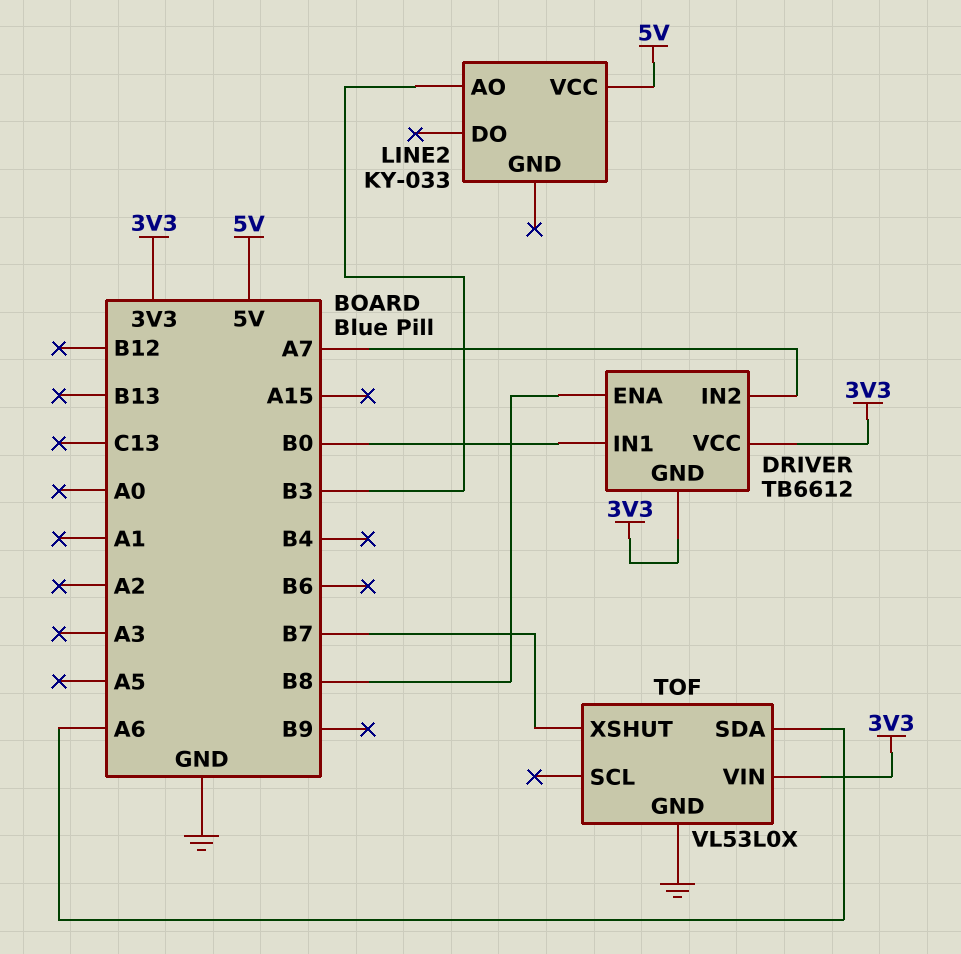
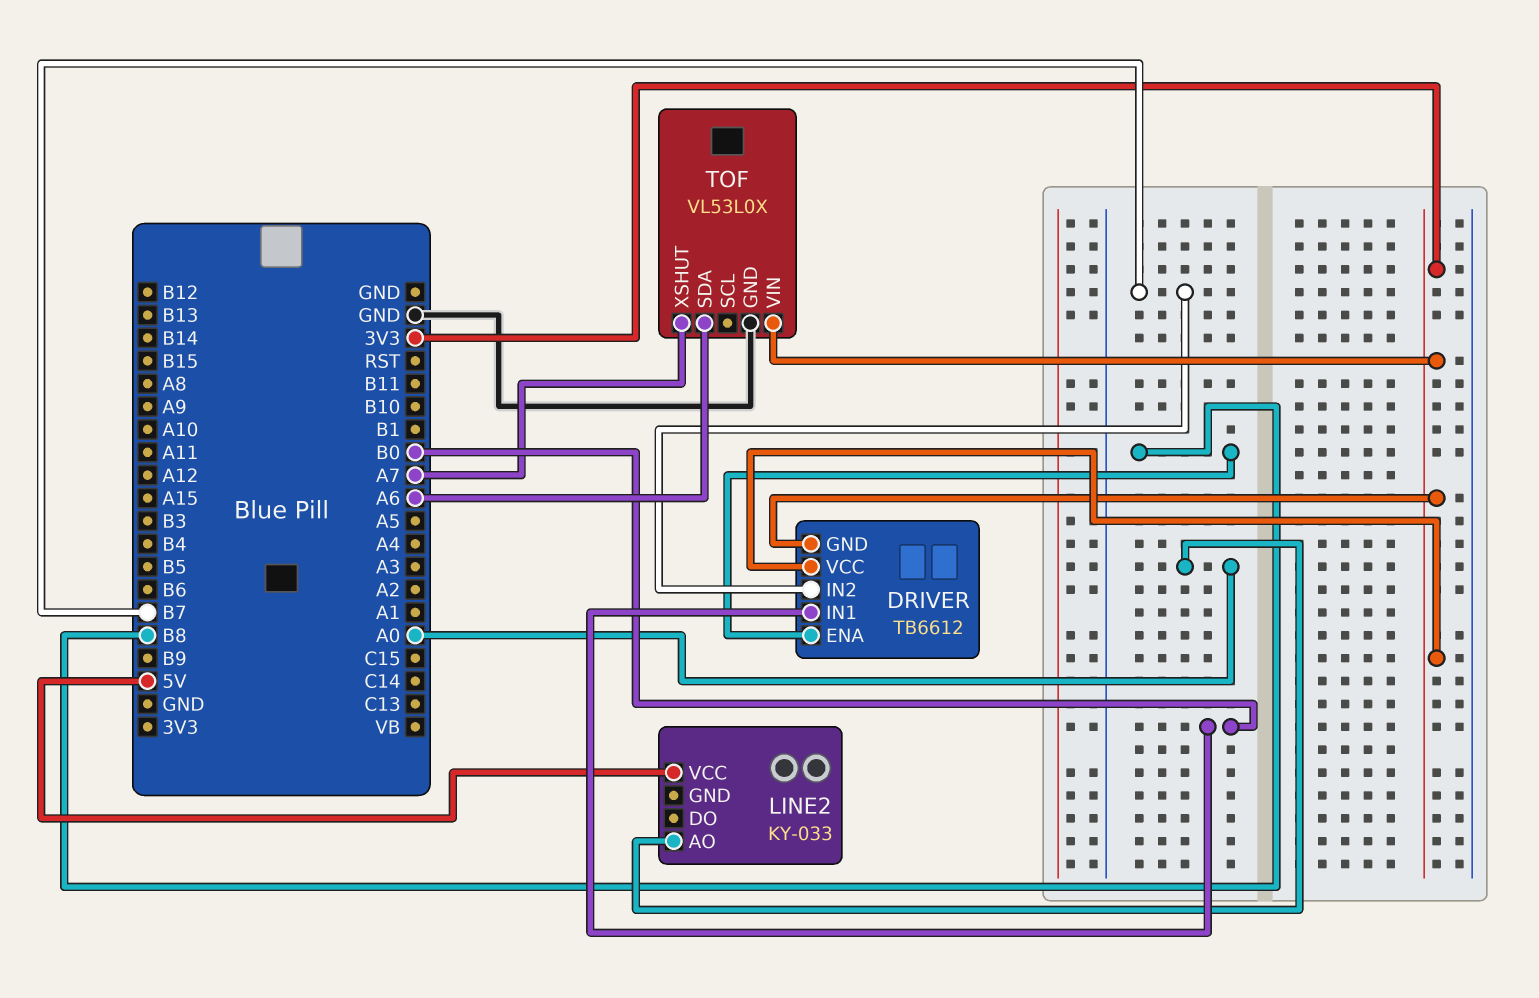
DRIVER pin IN2: A7 -> B7
LINE2 pin AO: B3 -> A0
TOF pin XSHUT: B7 -> A7

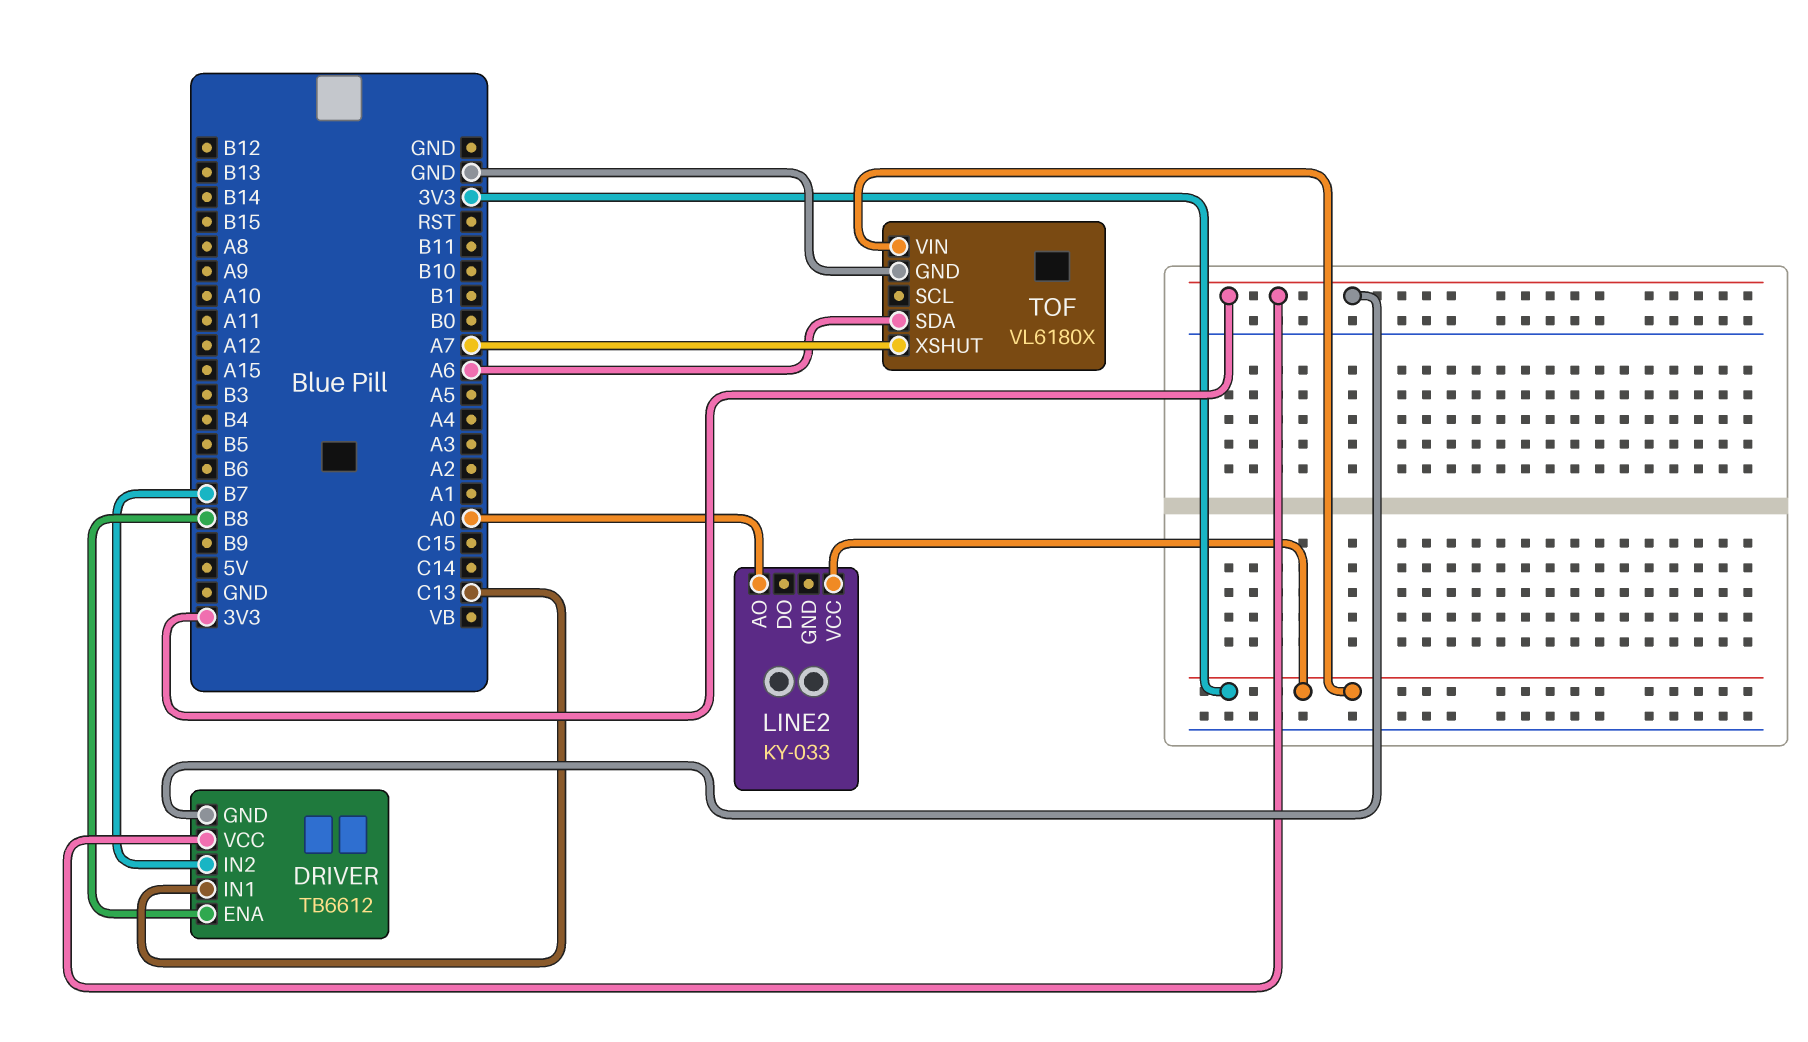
DRIVER pin IN1: B0 -> C13
LINE2 pin VCC: 5V -> 3V3
TOF: VL53L0X -> VL6180X

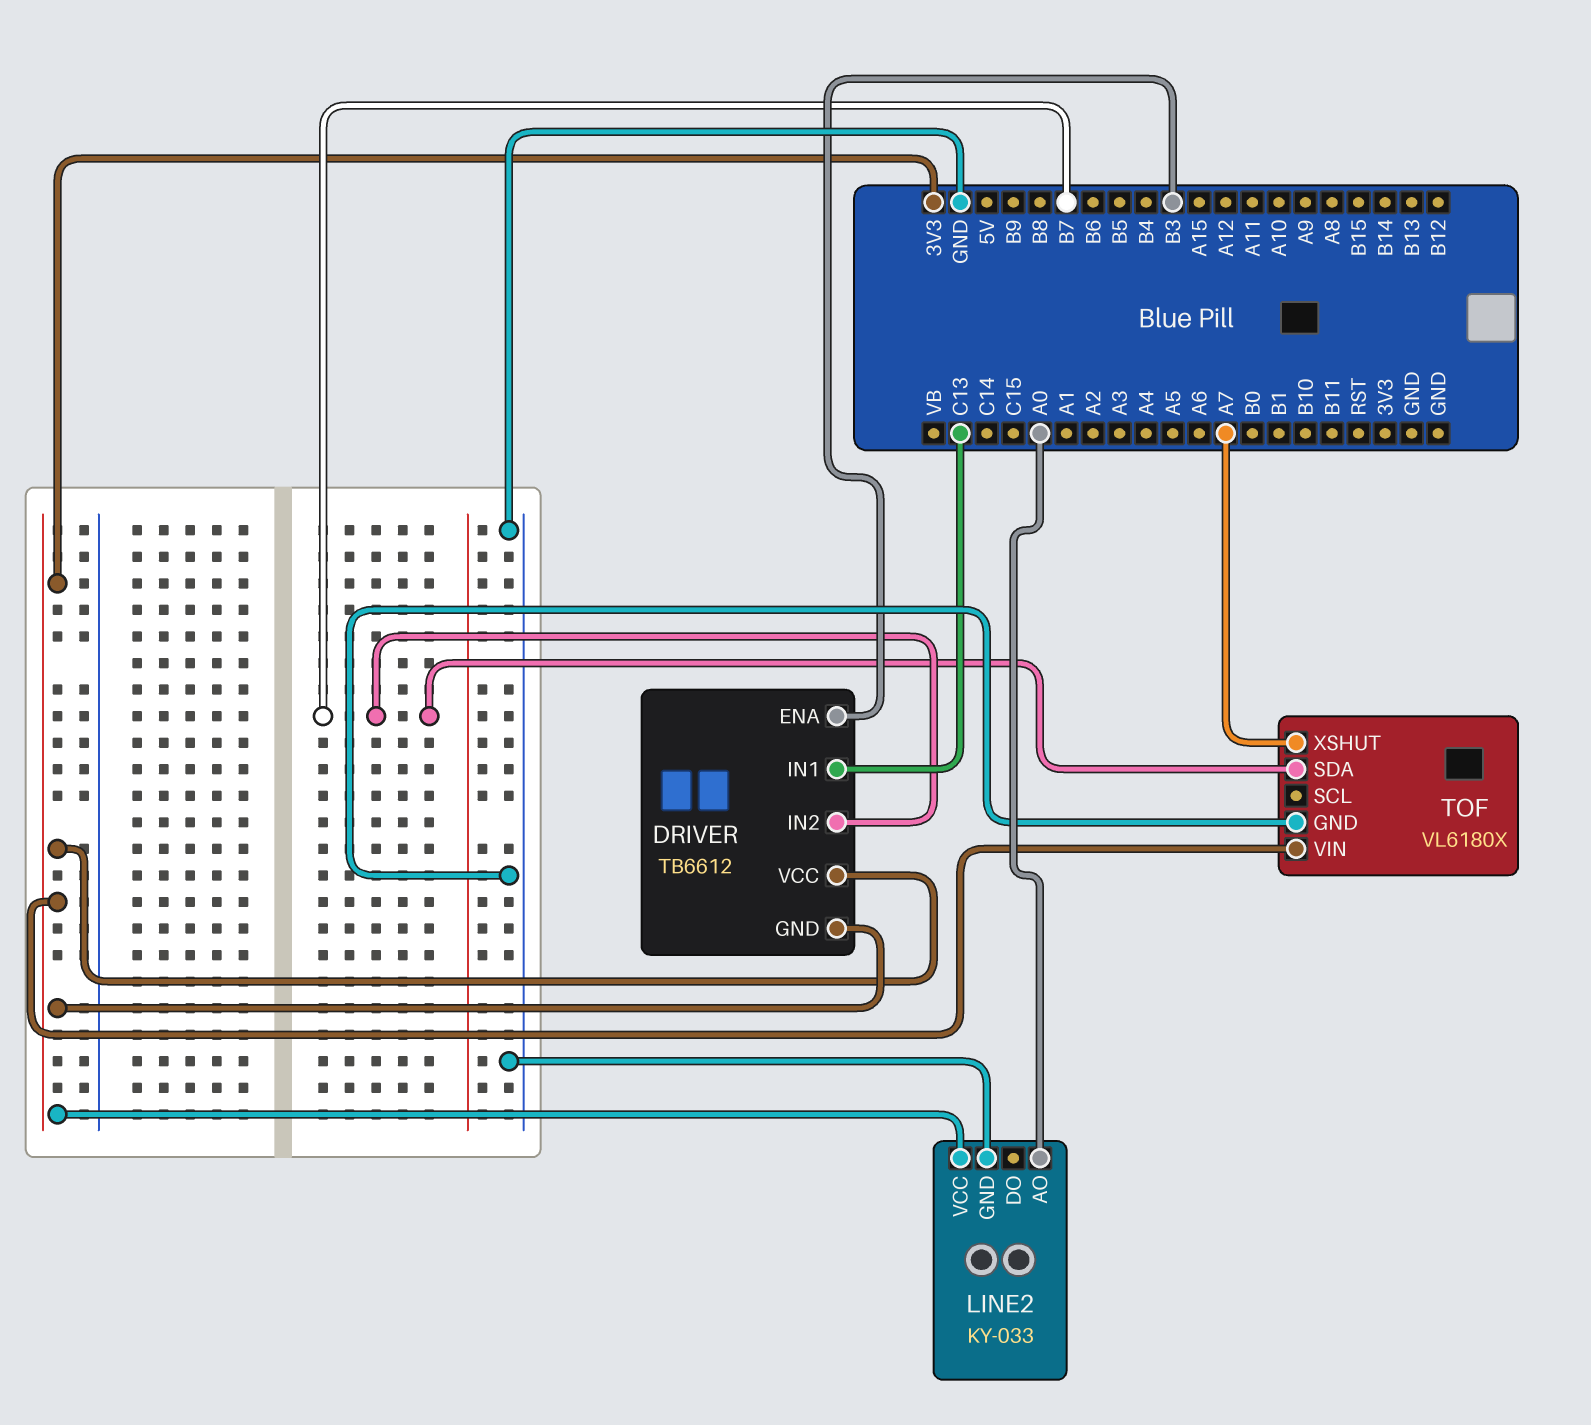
DRIVER pin ENA: B8 -> B3
LINE2 pin GND: none -> GND
TOF pin SDA: A6 -> B7

